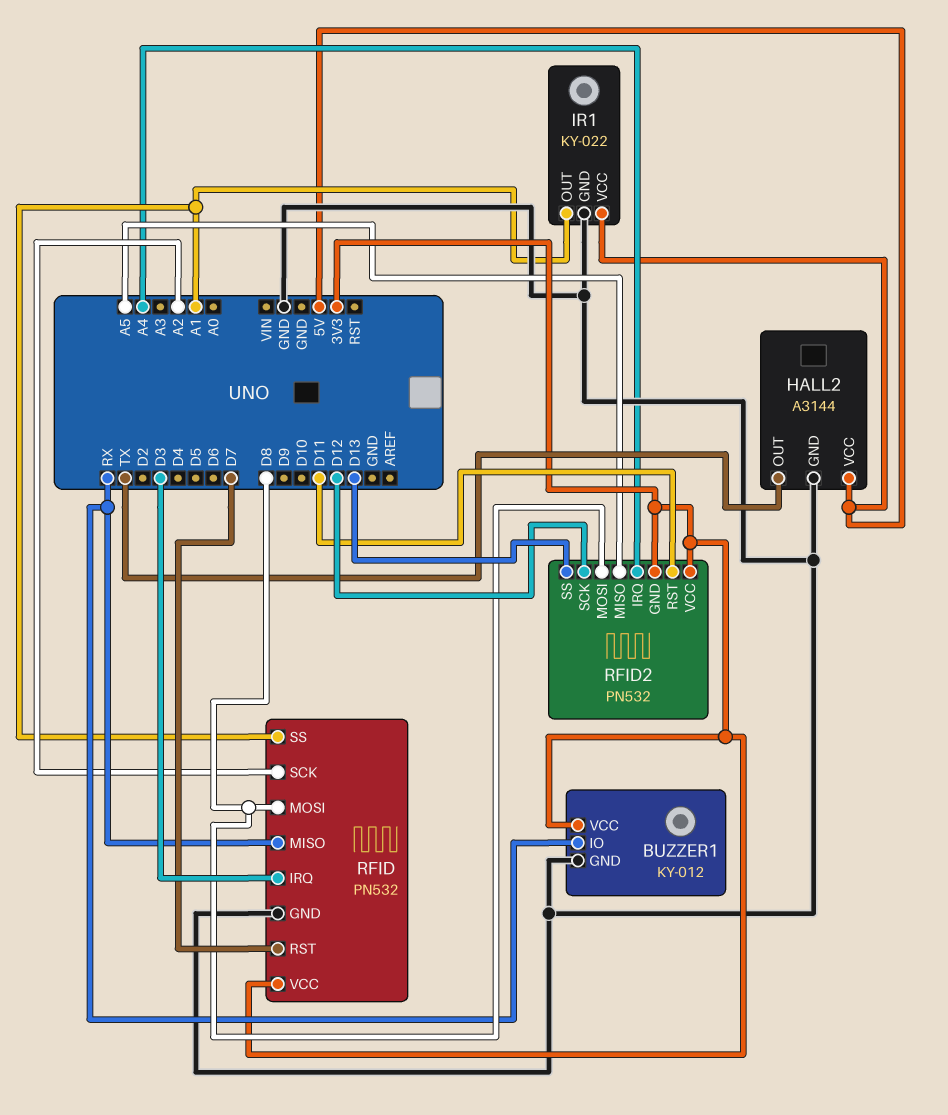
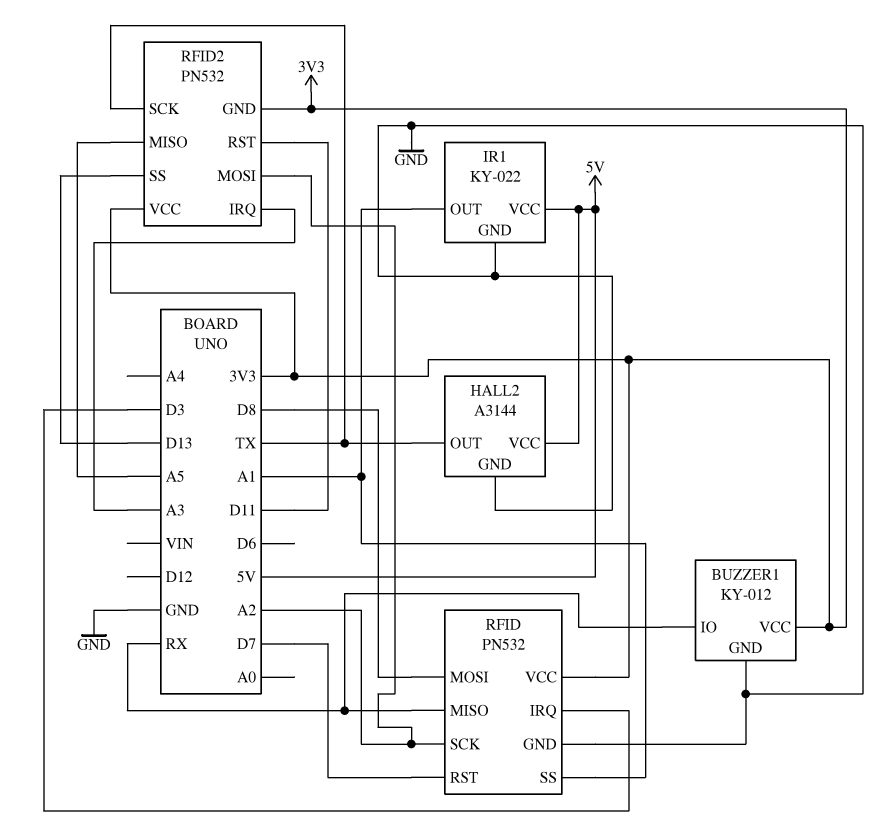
RFID2 pin IRQ: A4 -> A3
RFID2 pin MOSI: D8 -> A2
RFID2 pin SCK: D12 -> TX

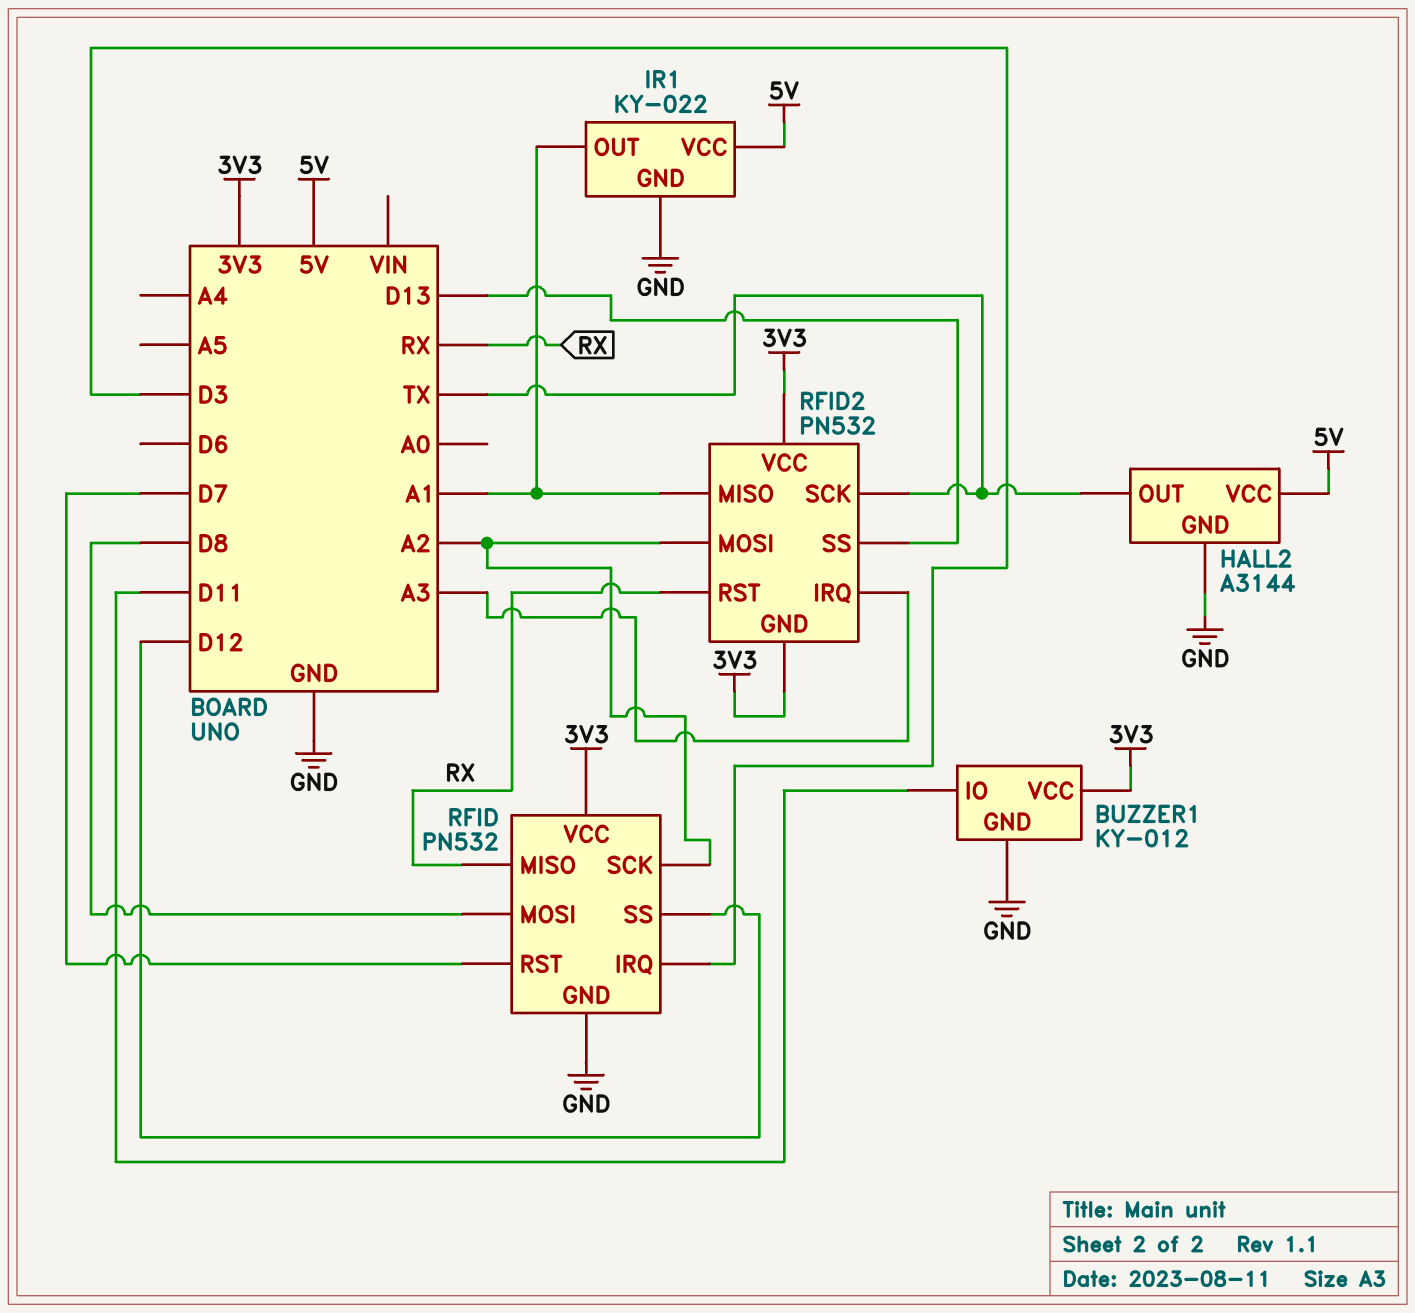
BUZZER1 pin IO: RX -> D11
RFID pin SS: A1 -> D12
RFID2 pin MISO: A5 -> A1
RFID2 pin RST: D11 -> RX

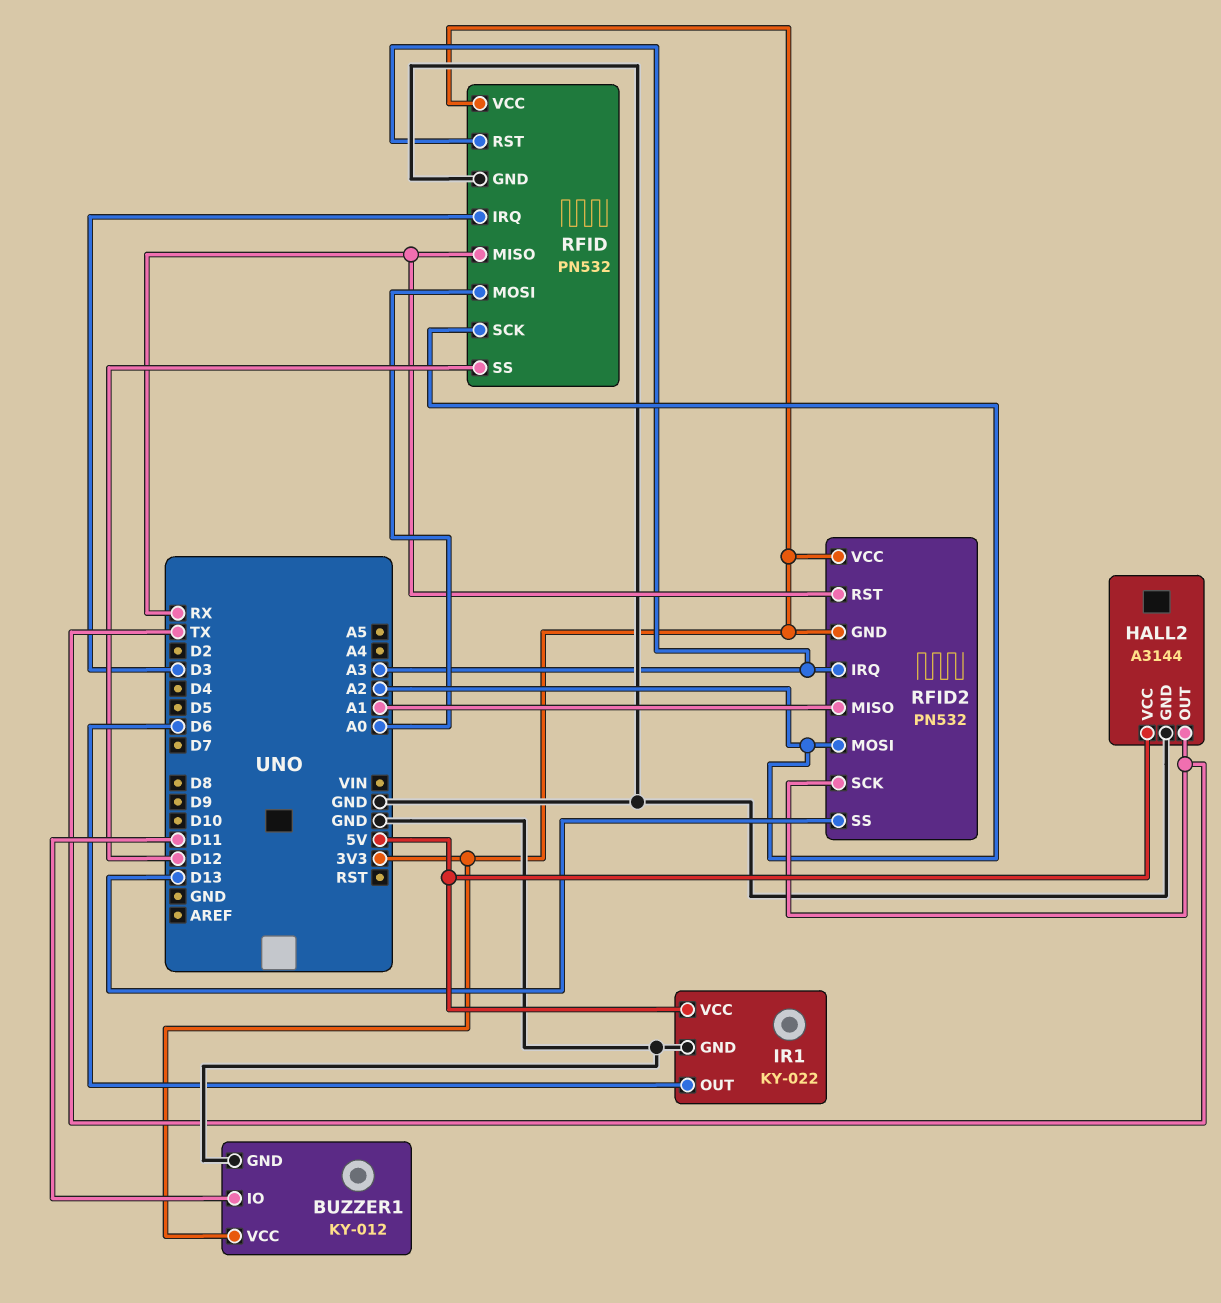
IR1 pin OUT: A1 -> D6
RFID pin MOSI: D8 -> A0
RFID pin RST: D7 -> A3

